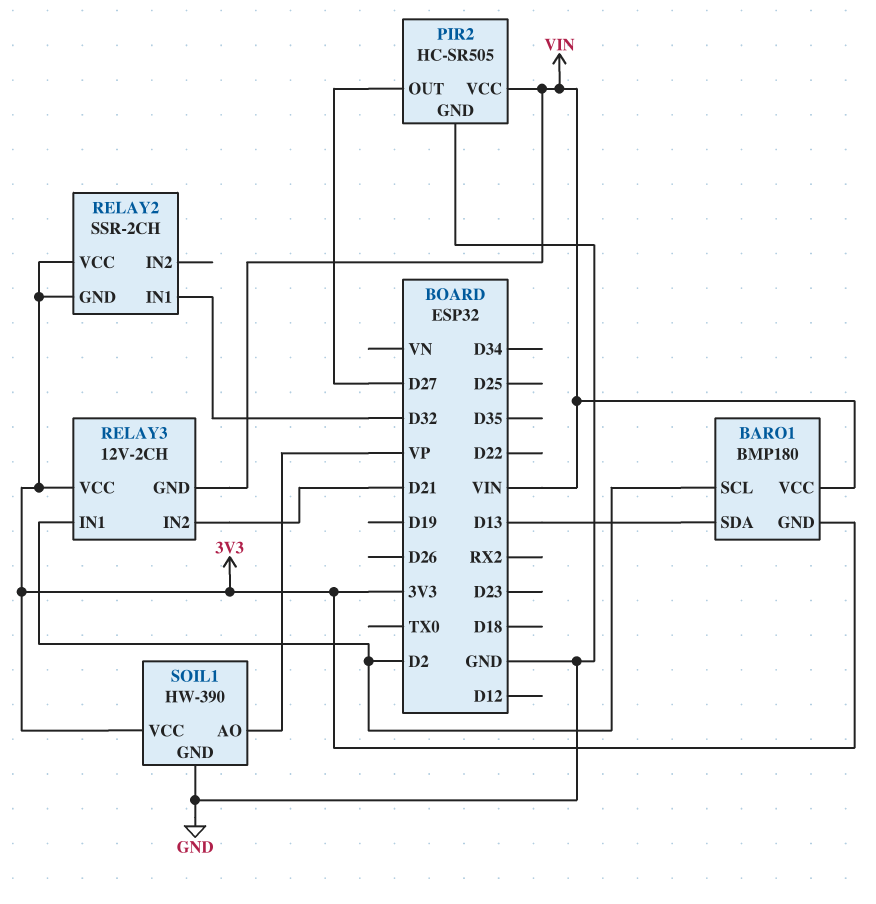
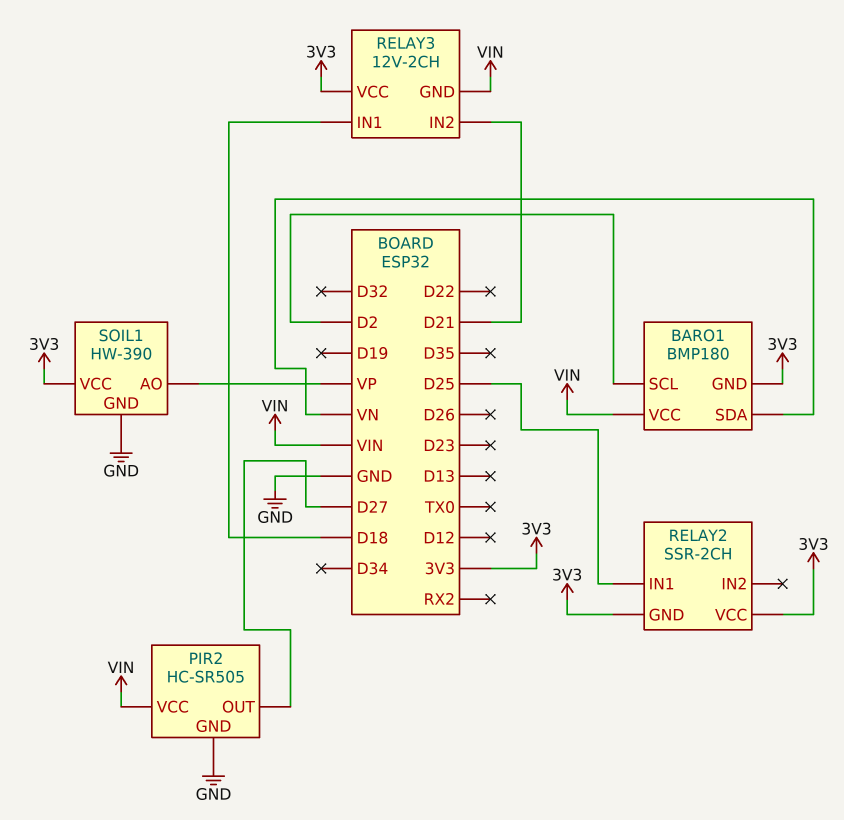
BARO1 pin SDA: D13 -> VN
RELAY2 pin IN1: D32 -> D25
RELAY3 pin IN1: D2 -> D18

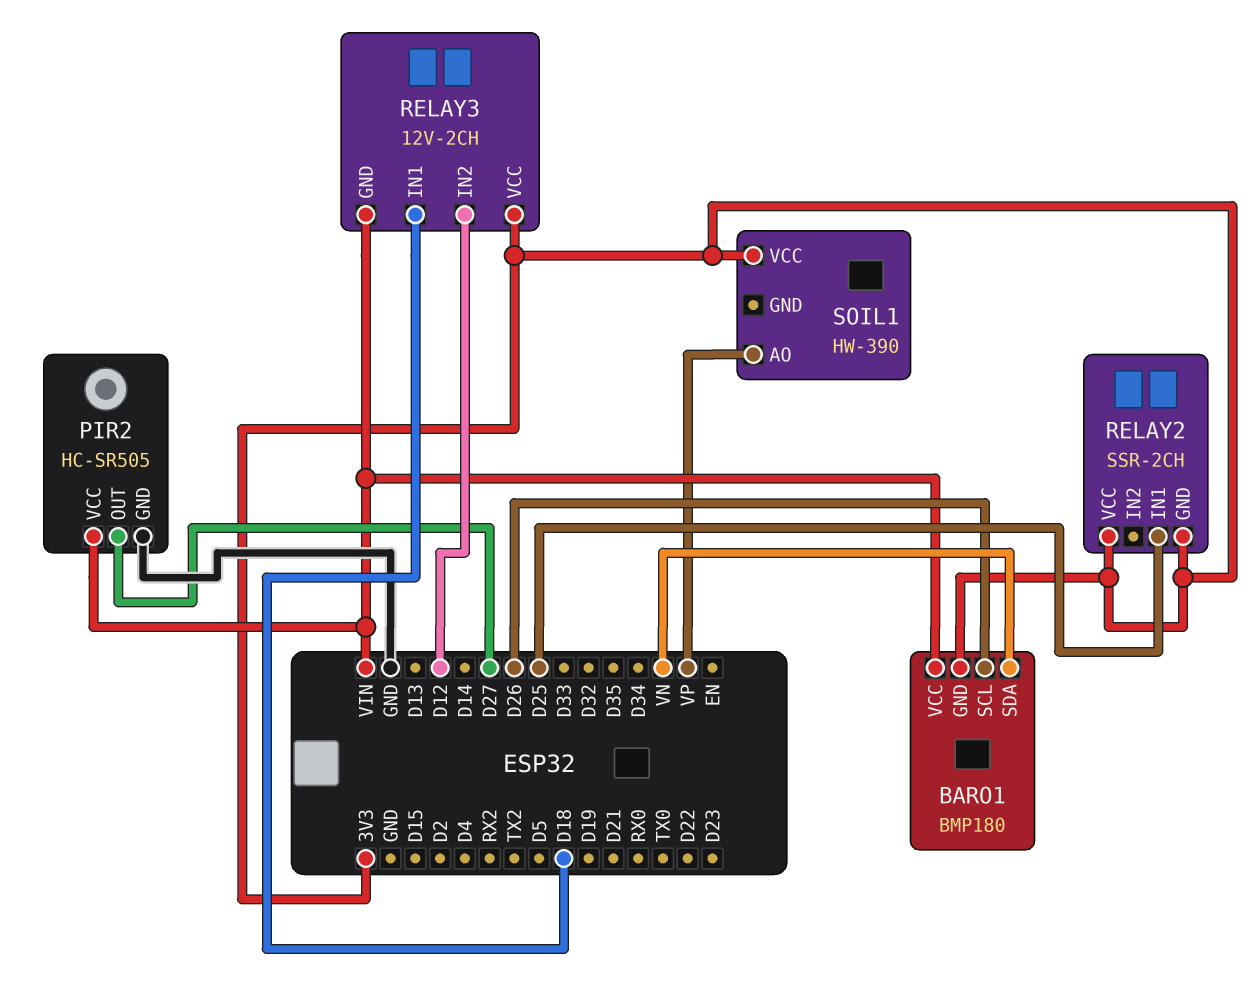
BARO1 pin SCL: D2 -> D26
RELAY3 pin IN2: D21 -> D12
SOIL1 pin GND: GND -> none

